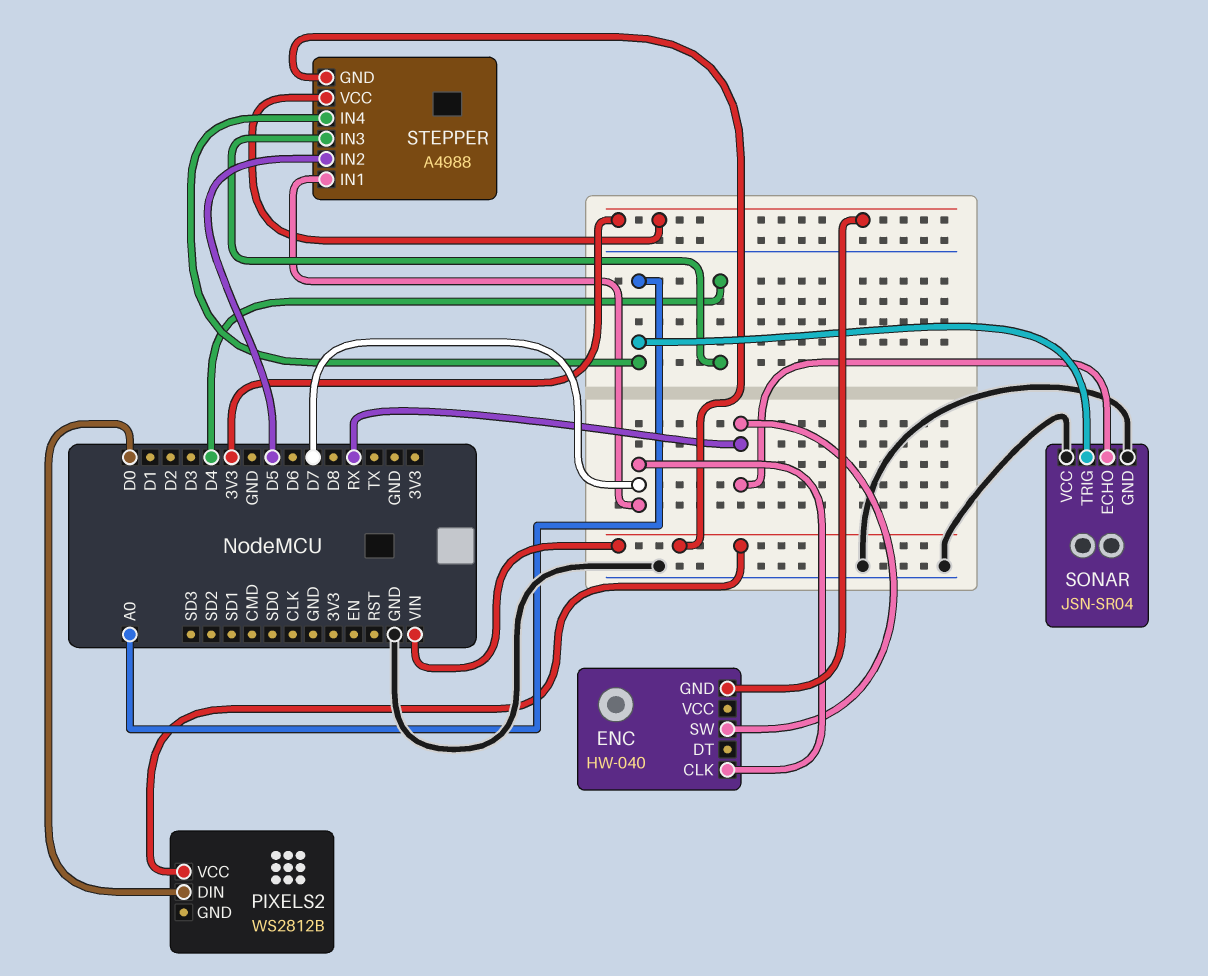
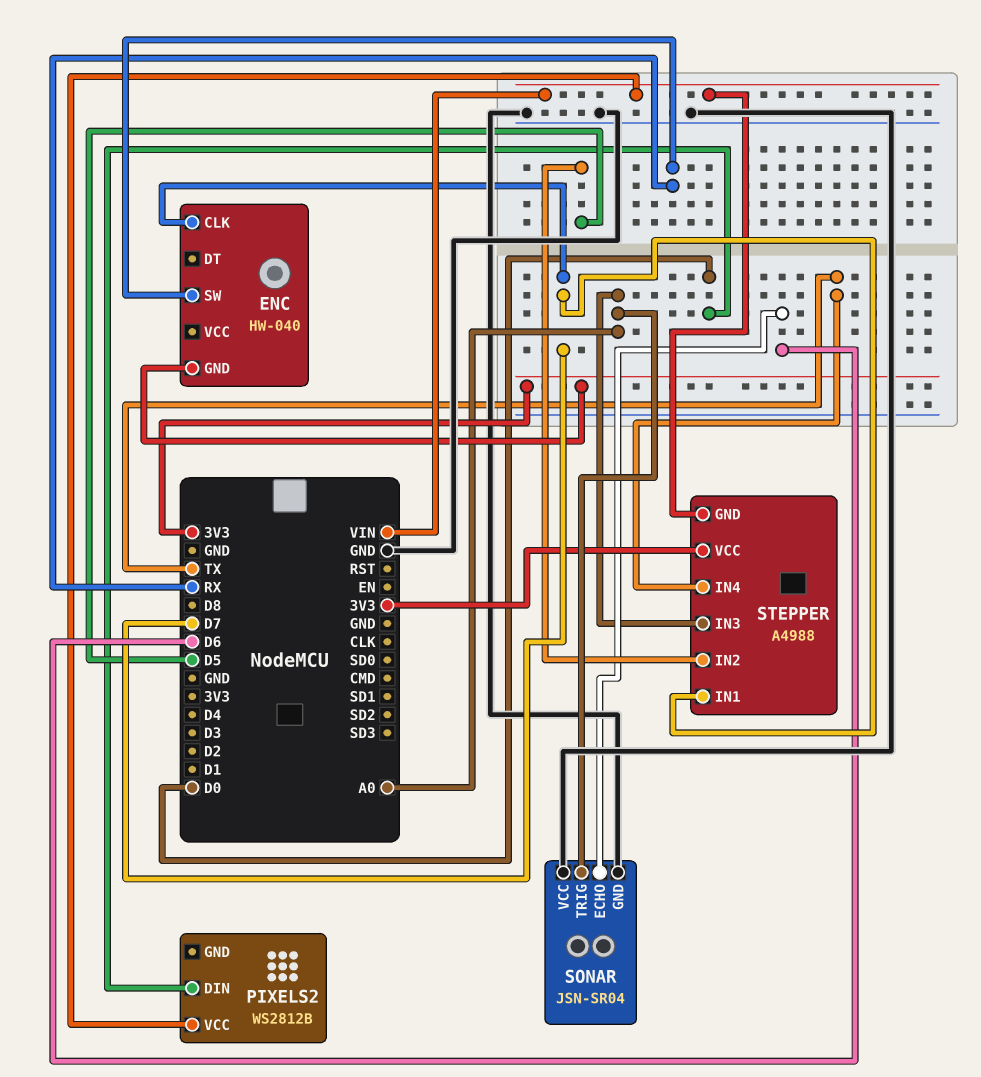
SONAR pin ECHO: RX -> D6
STEPPER pin IN3: D4 -> A0
STEPPER pin IN4: A0 -> TX

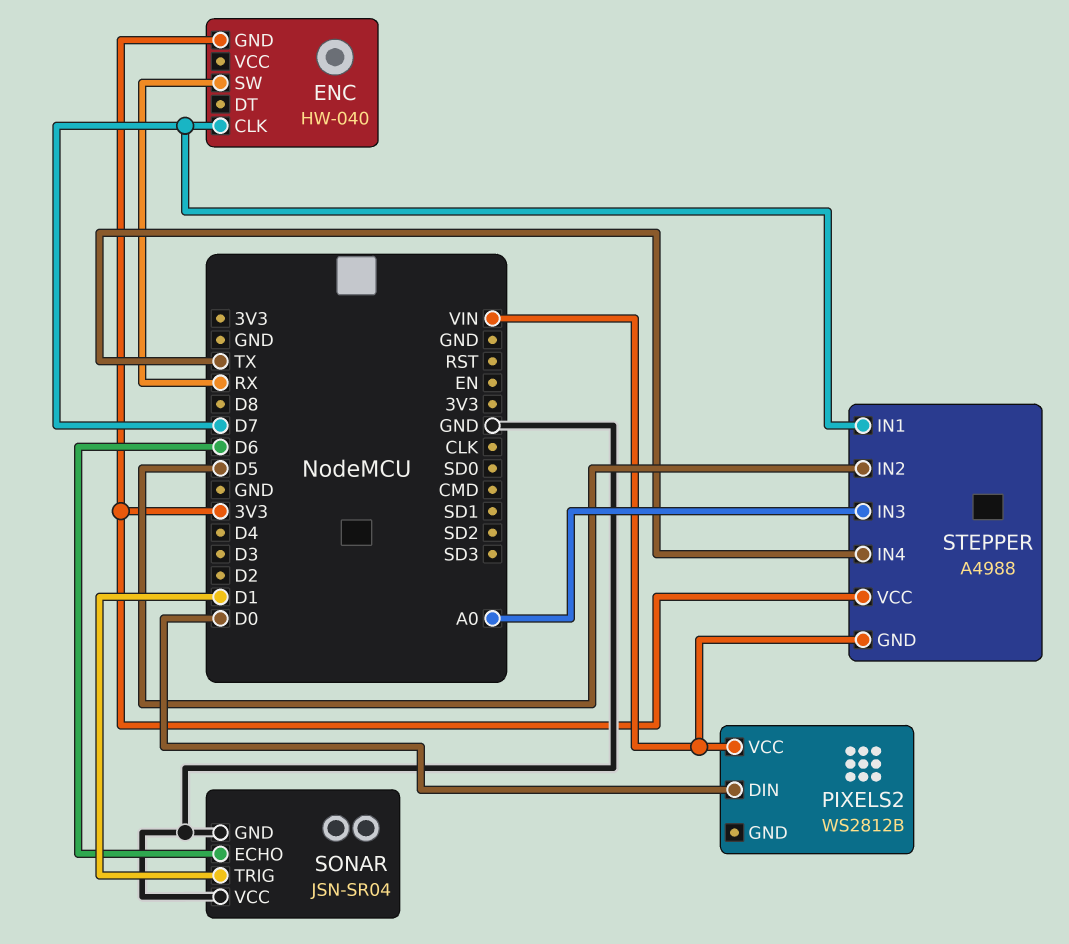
SONAR pin TRIG: A0 -> D1

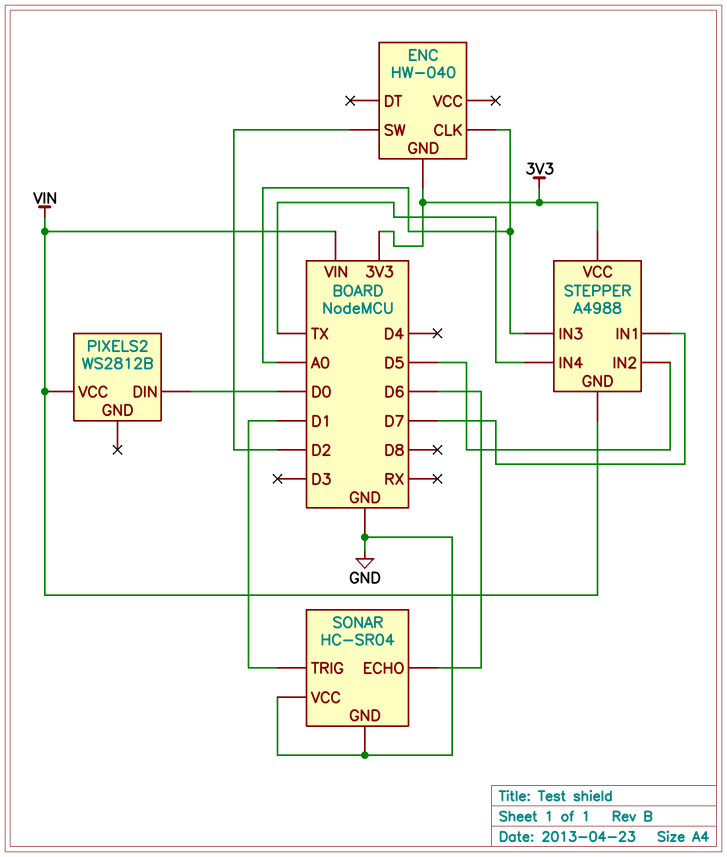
ENC pin CLK: D7 -> A0
ENC pin SW: RX -> D2
SONAR: JSN-SR04 -> HC-SR04

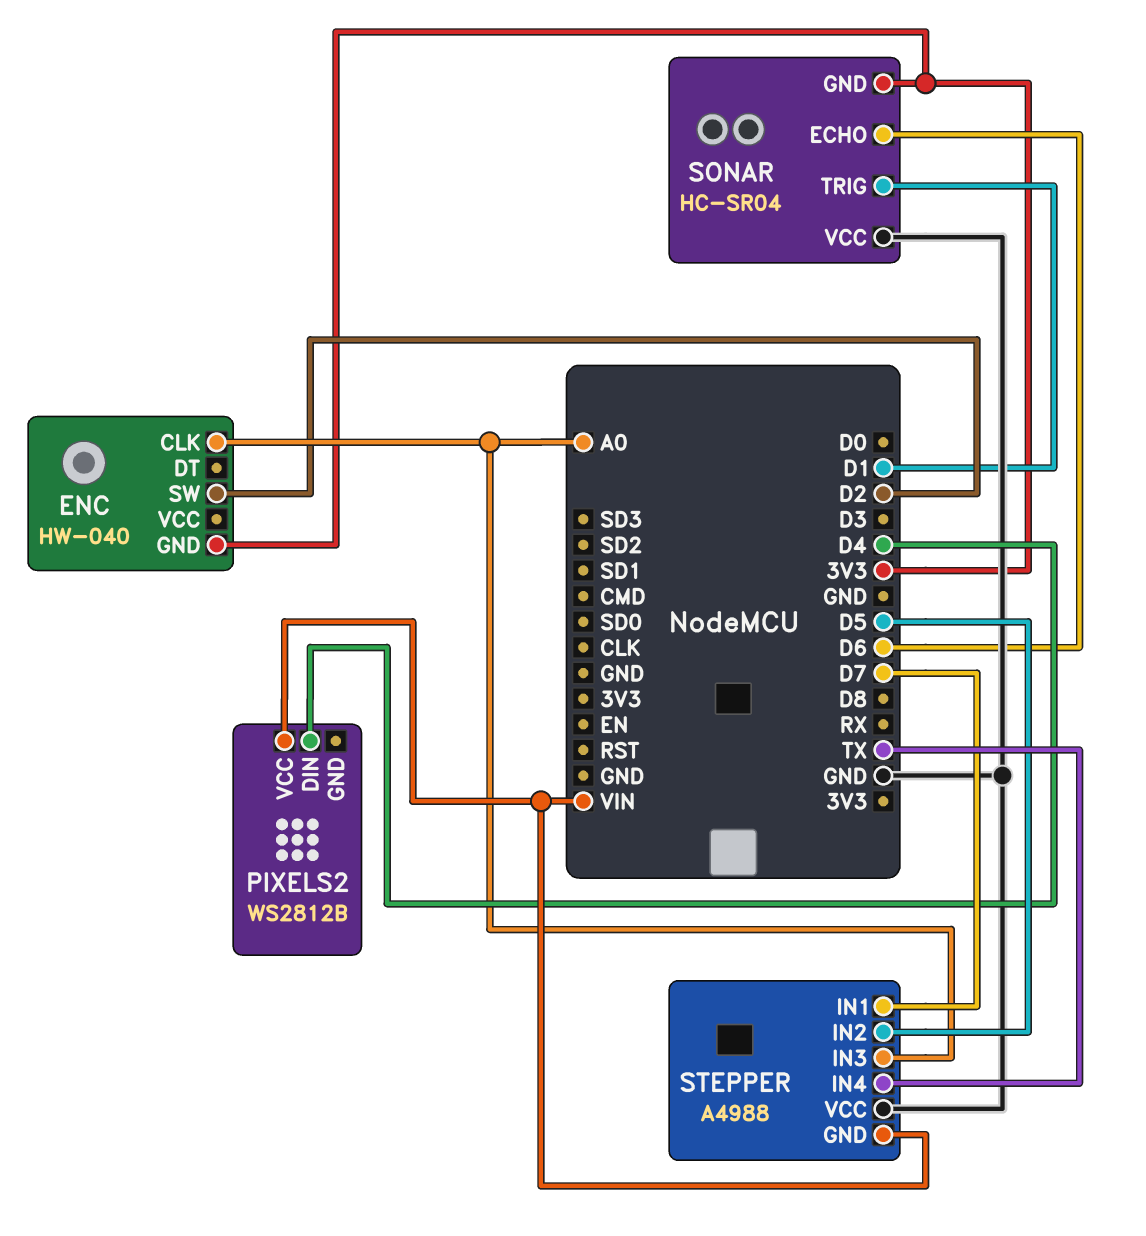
PIXELS2 pin DIN: D0 -> D4
SONAR pin GND: GND -> 3V3
STEPPER pin VCC: 3V3 -> GND

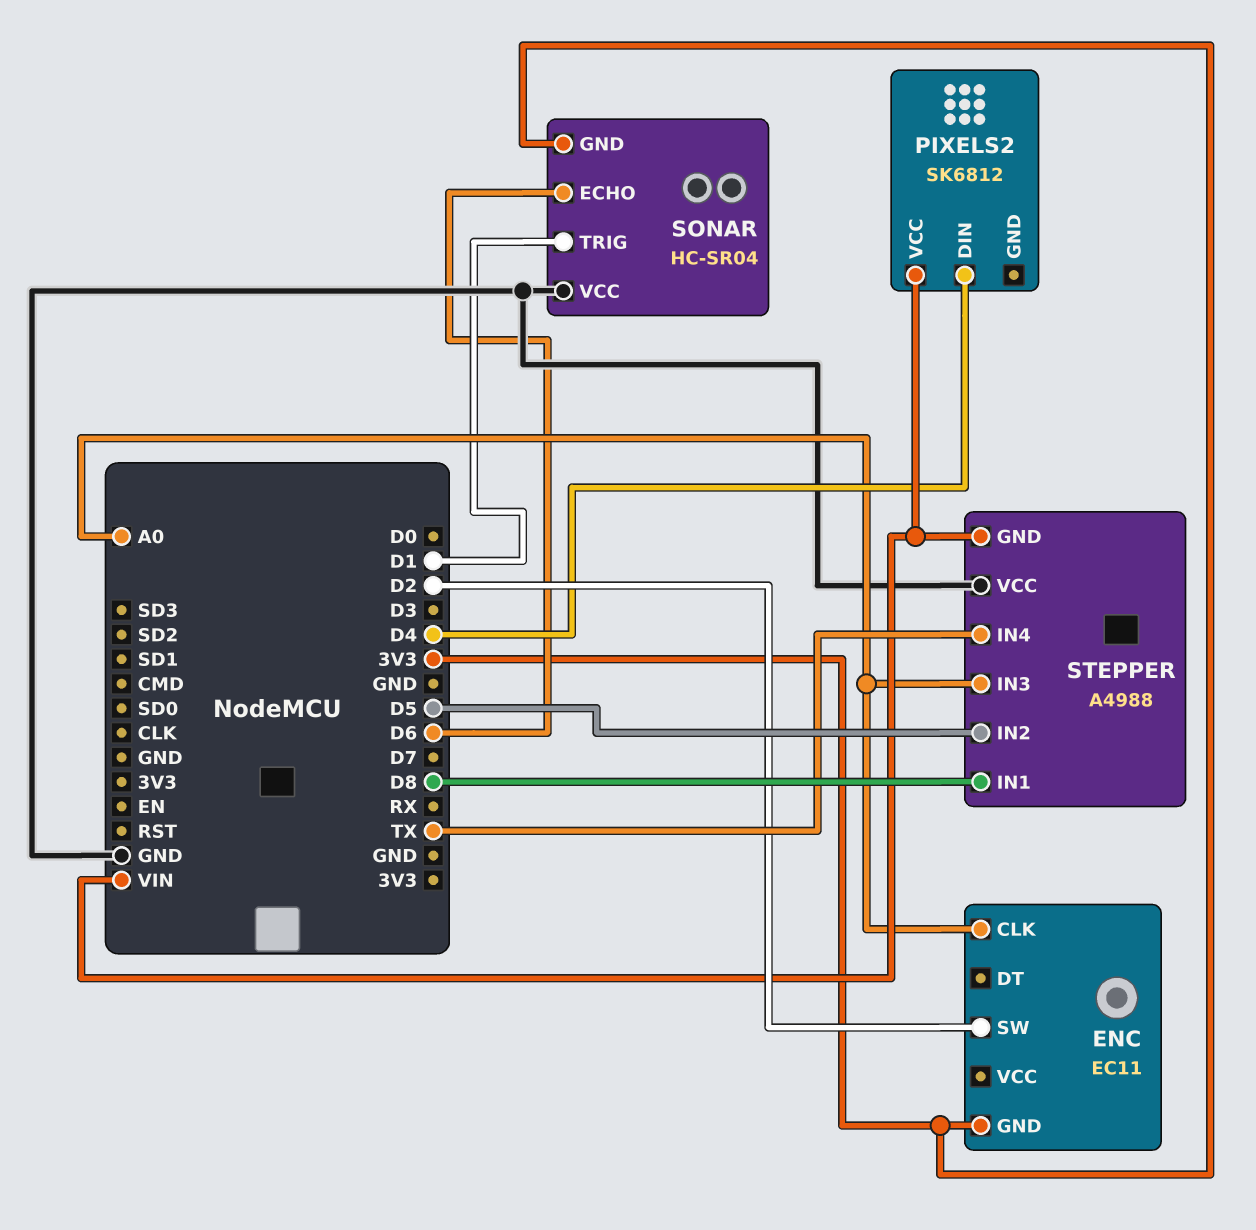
ENC: HW-040 -> EC11
PIXELS2: WS2812B -> SK6812
STEPPER pin IN1: D7 -> D8

